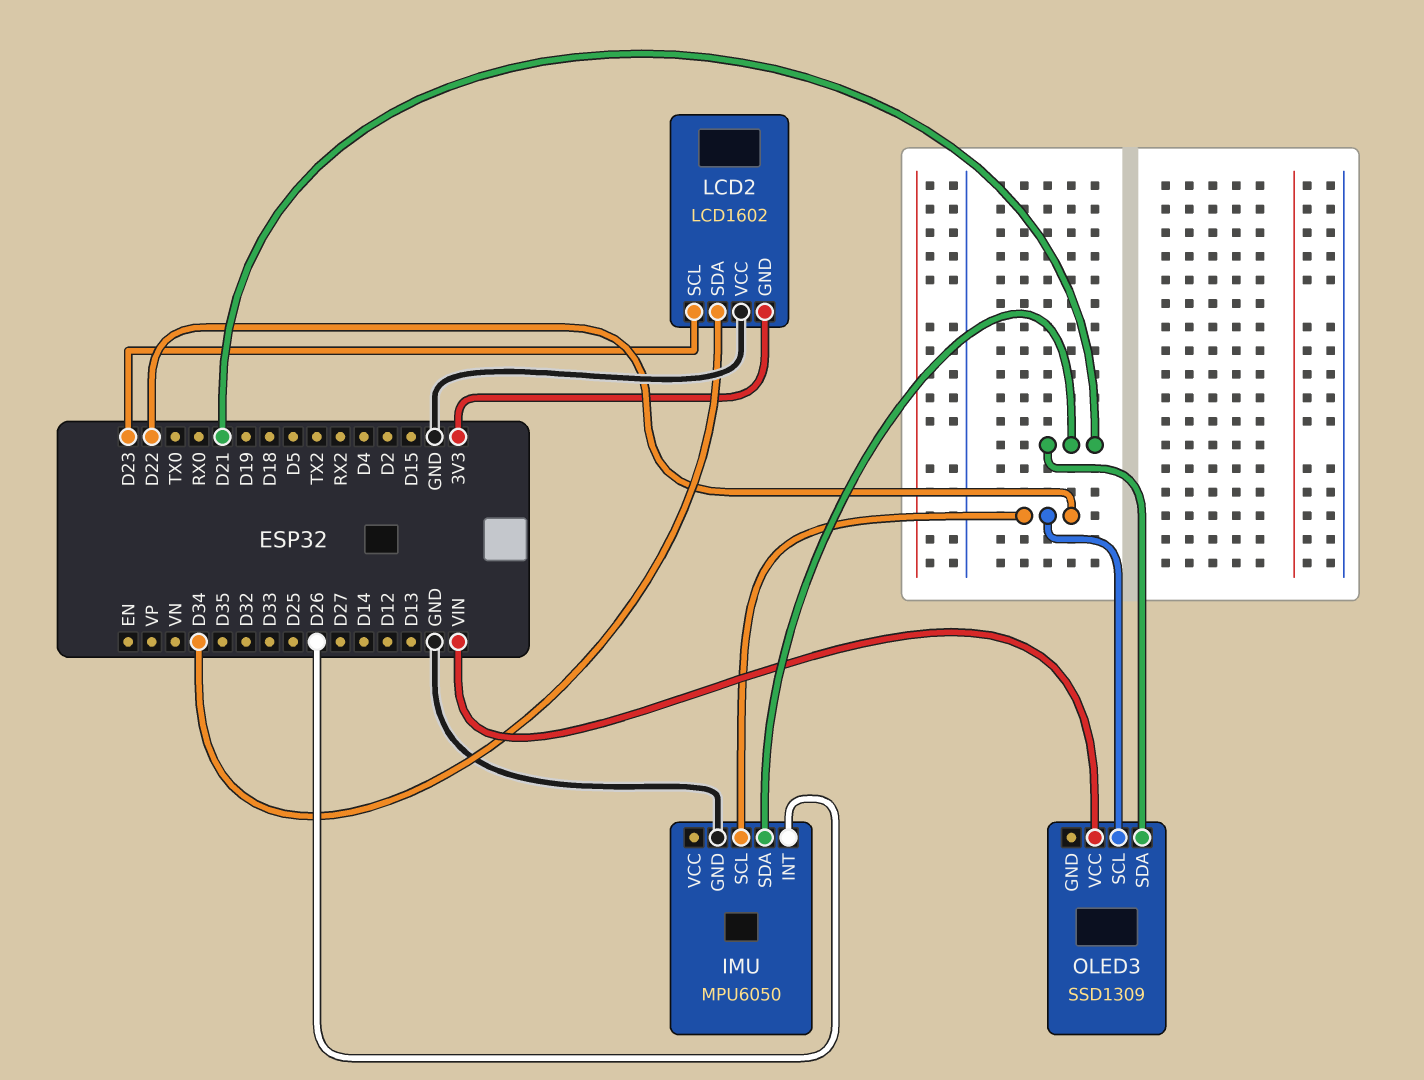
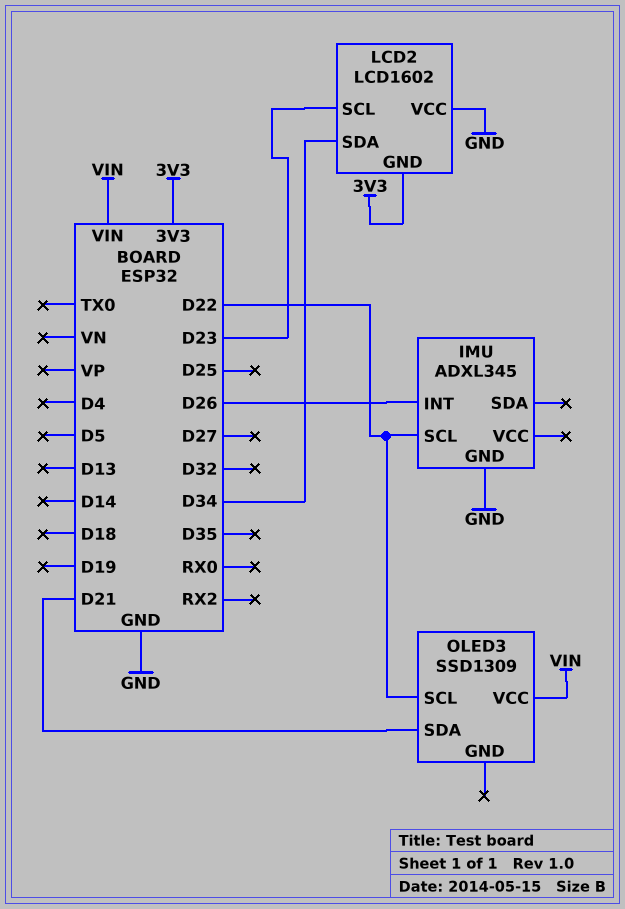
IMU: MPU6050 -> ADXL345
IMU pin SDA: D21 -> none

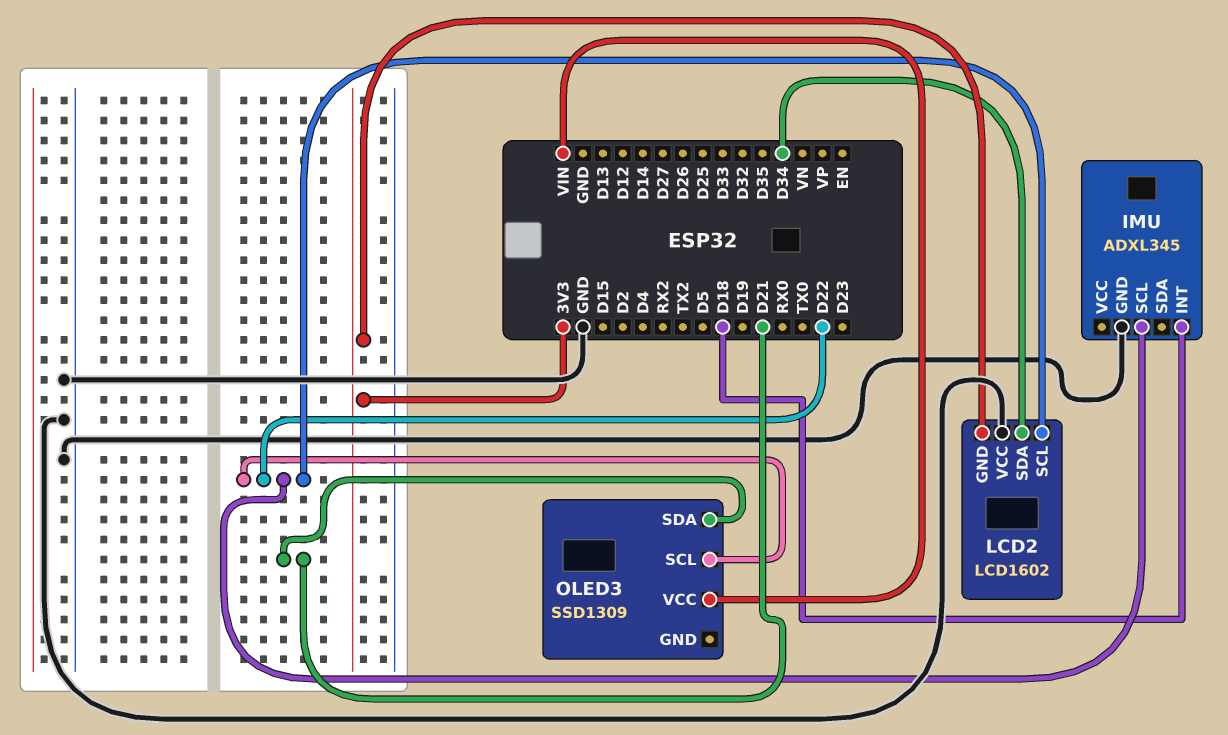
IMU pin INT: D26 -> D18
LCD2 pin SCL: D23 -> D22

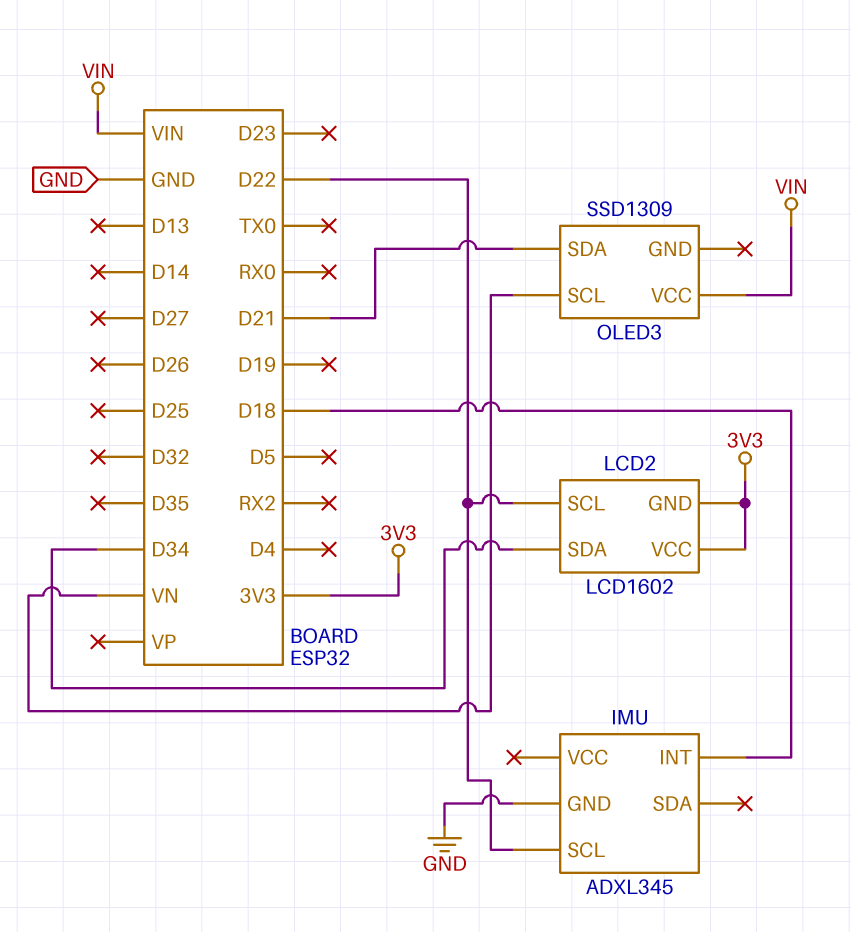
LCD2 pin VCC: GND -> 3V3
OLED3 pin SCL: D22 -> VN

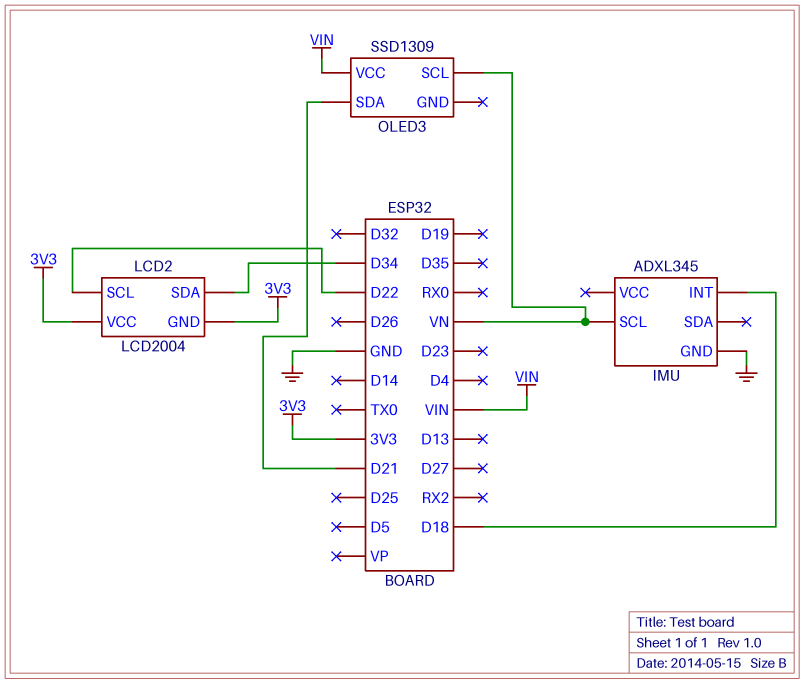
IMU pin SCL: D22 -> VN
LCD2: LCD1602 -> LCD2004

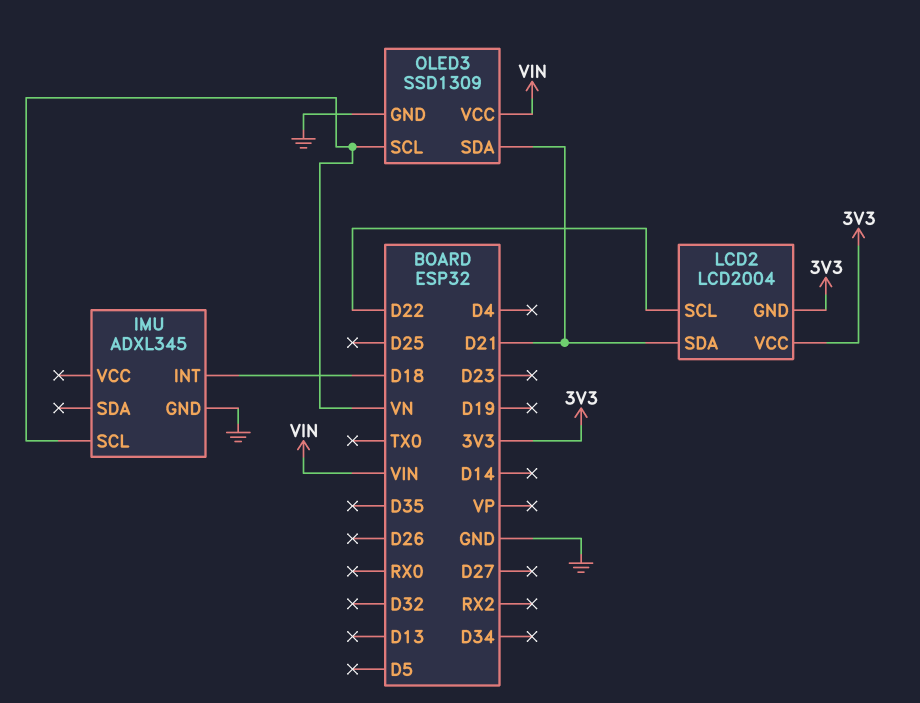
LCD2 pin SDA: D34 -> D21
OLED3 pin GND: none -> GND

